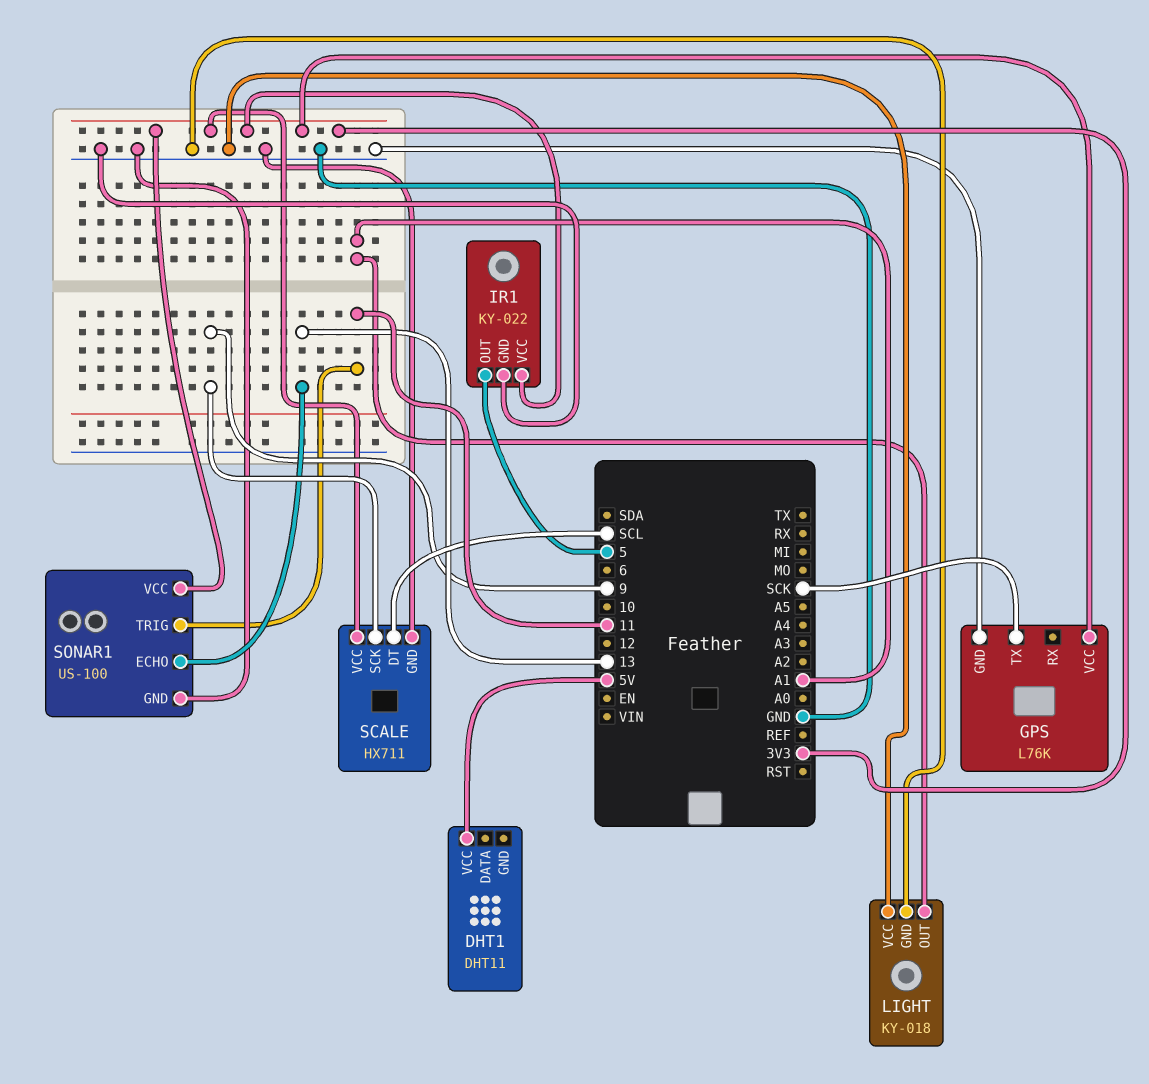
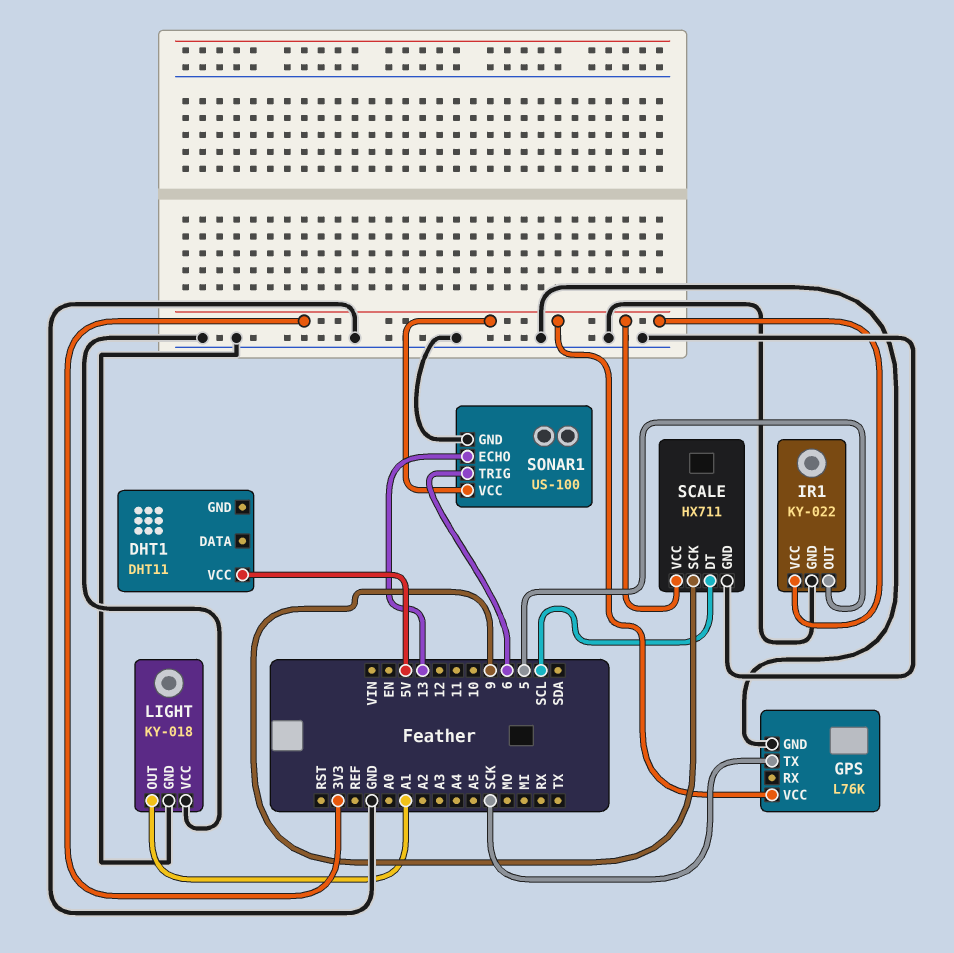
SONAR1 pin TRIG: 11 -> 6

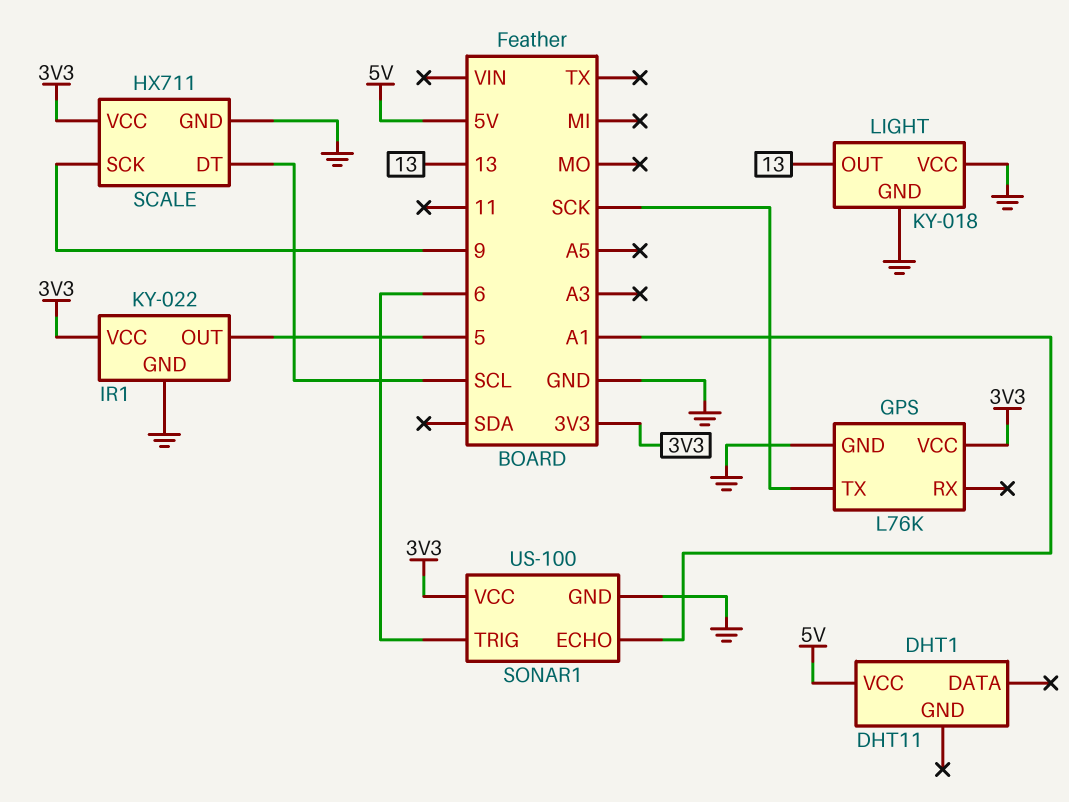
LIGHT pin OUT: A1 -> 13
SONAR1 pin ECHO: 13 -> A1

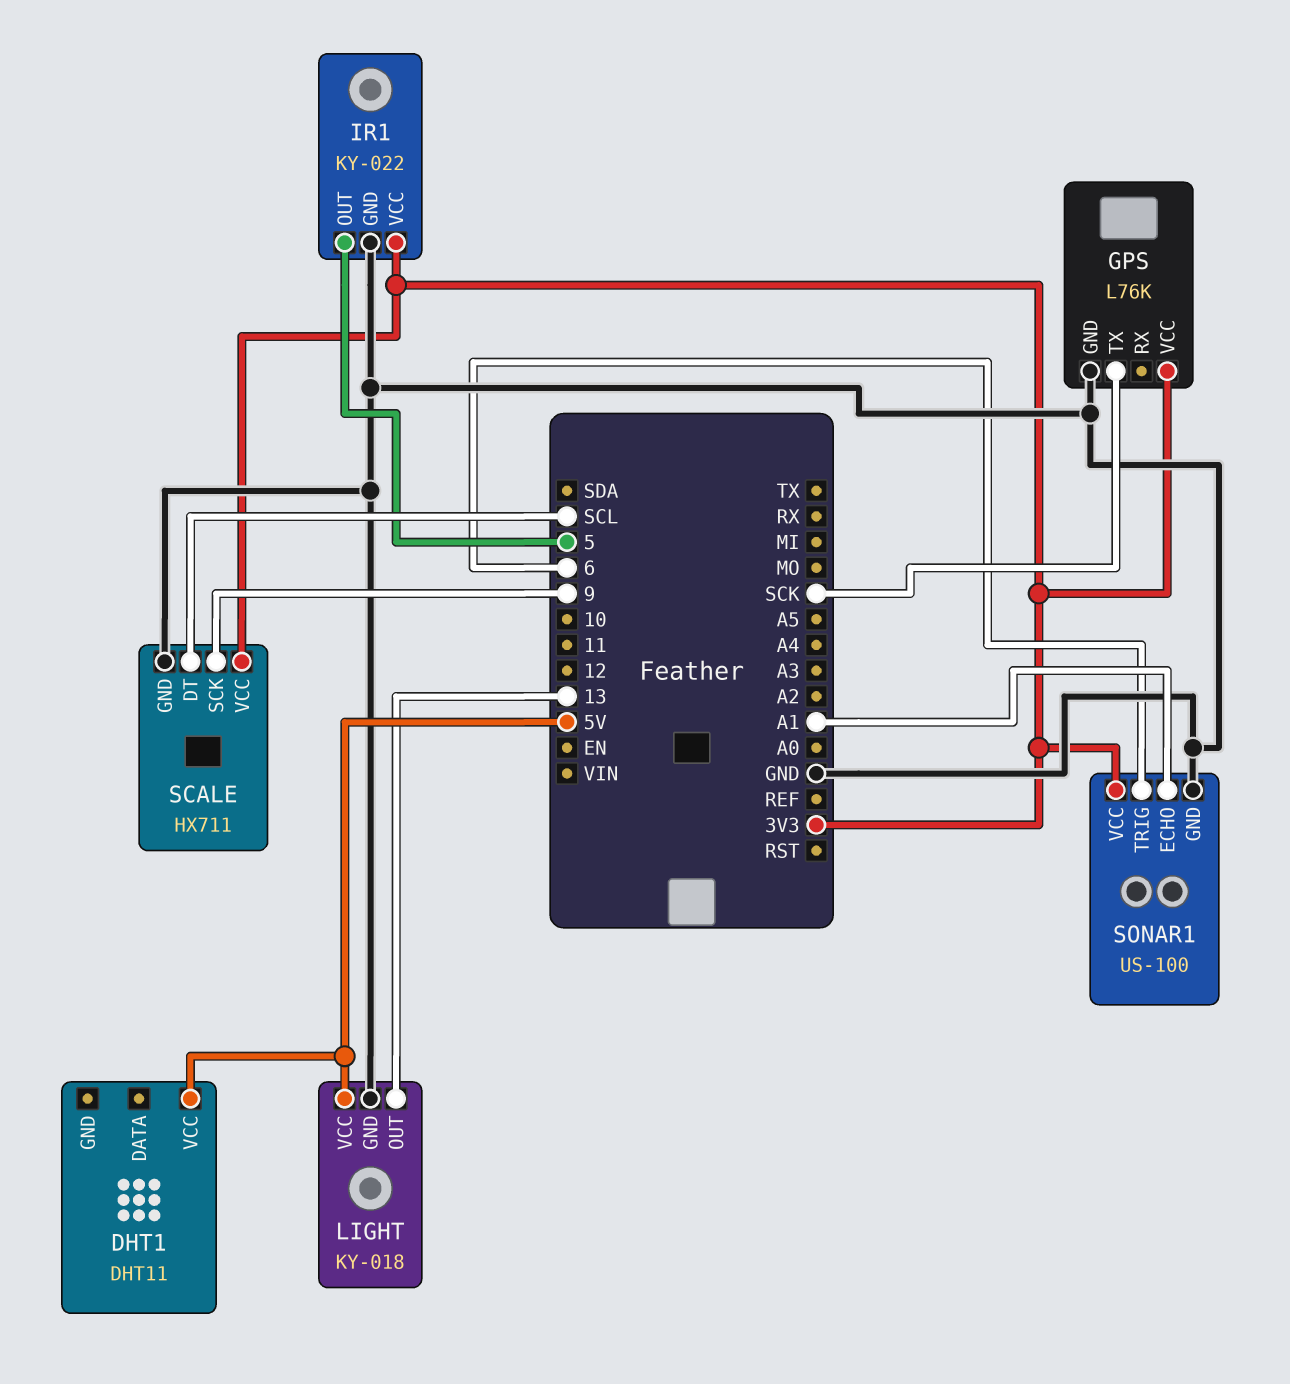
LIGHT pin VCC: GND -> 5V

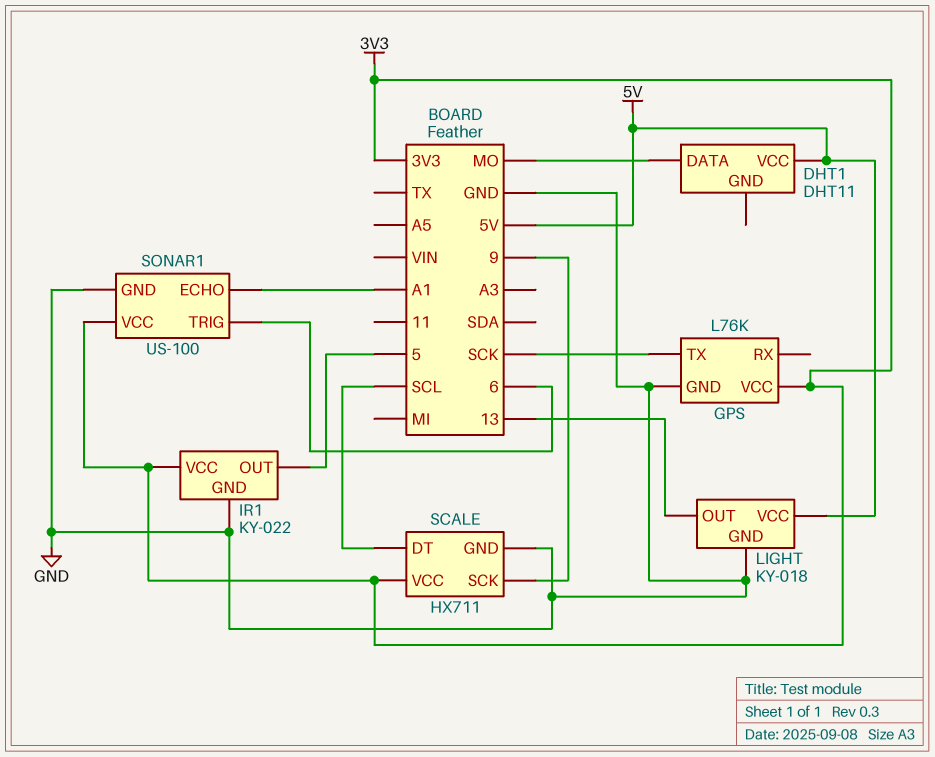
DHT1 pin DATA: none -> MO

